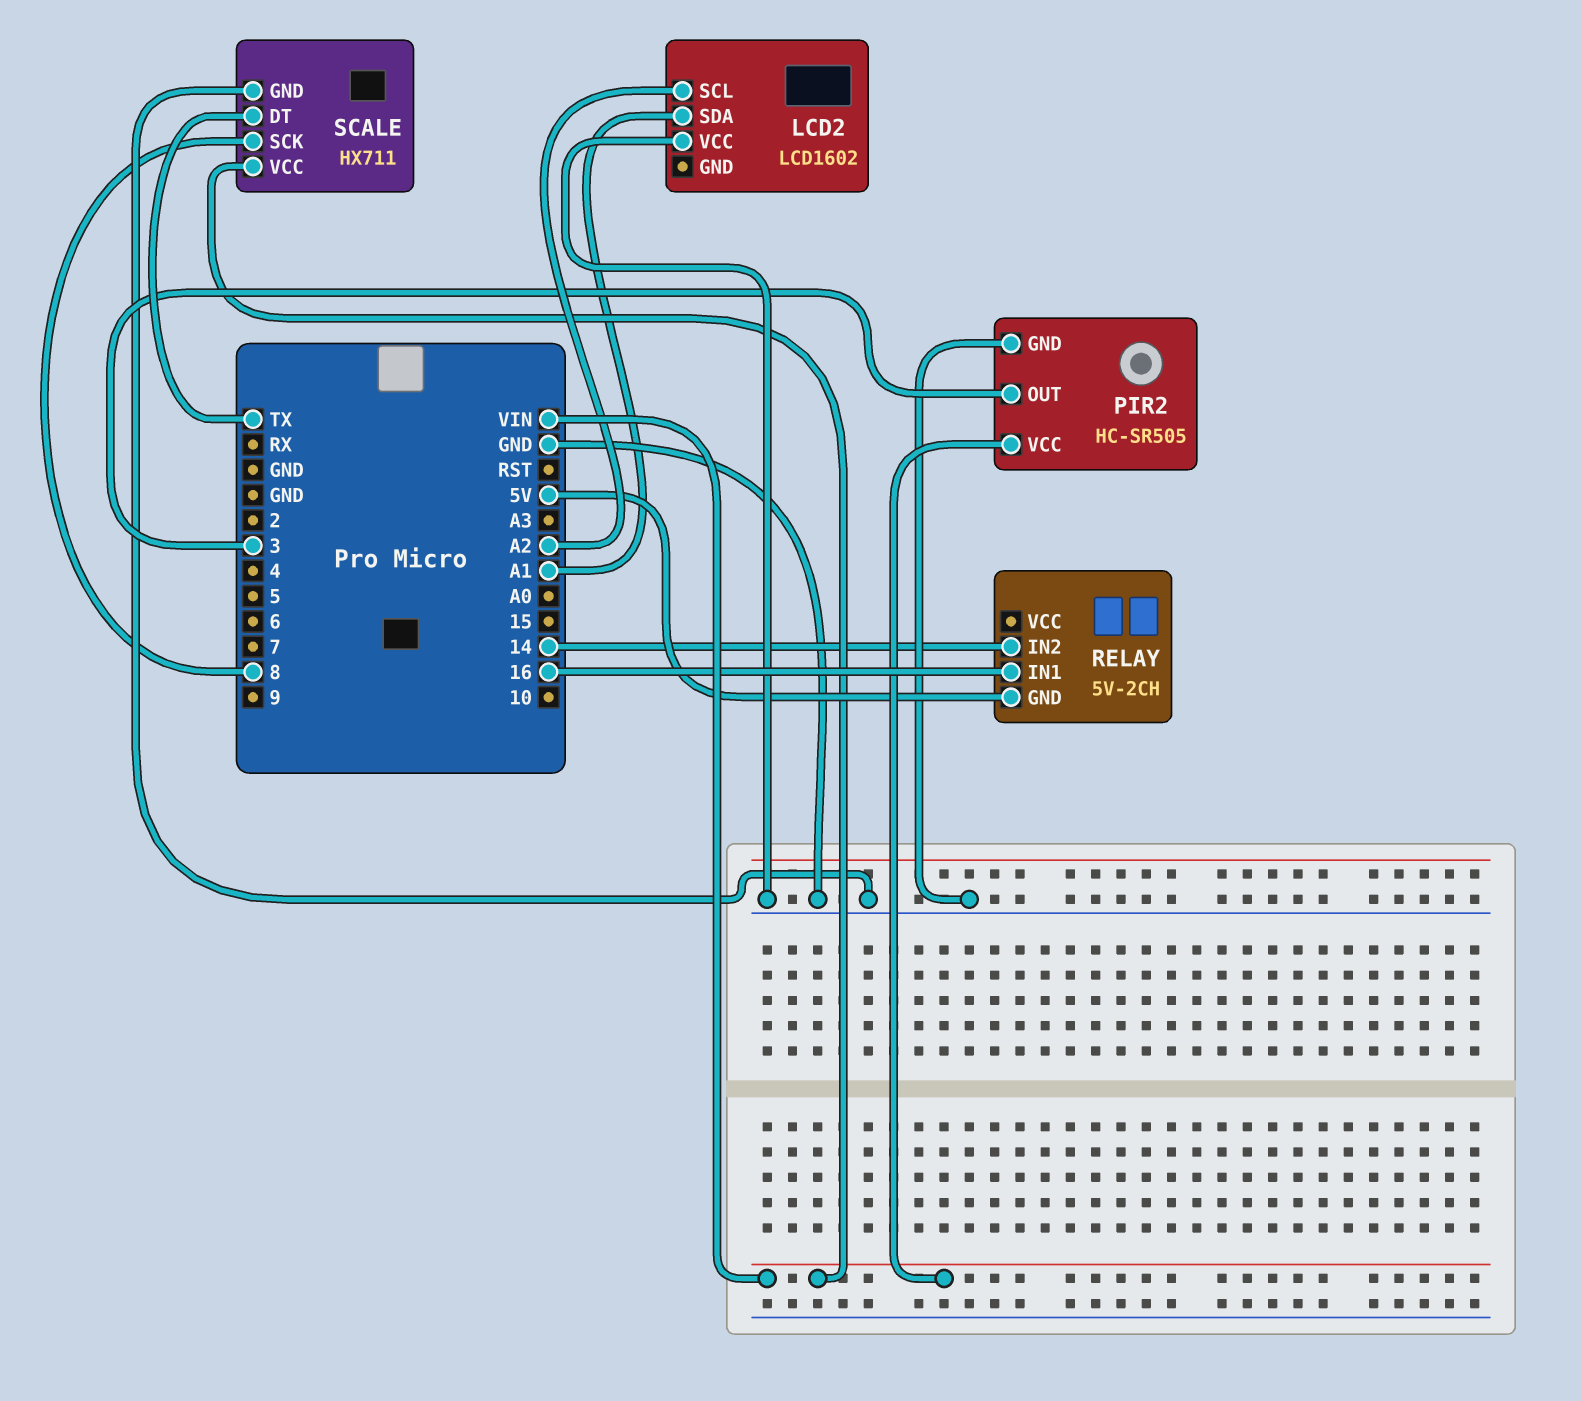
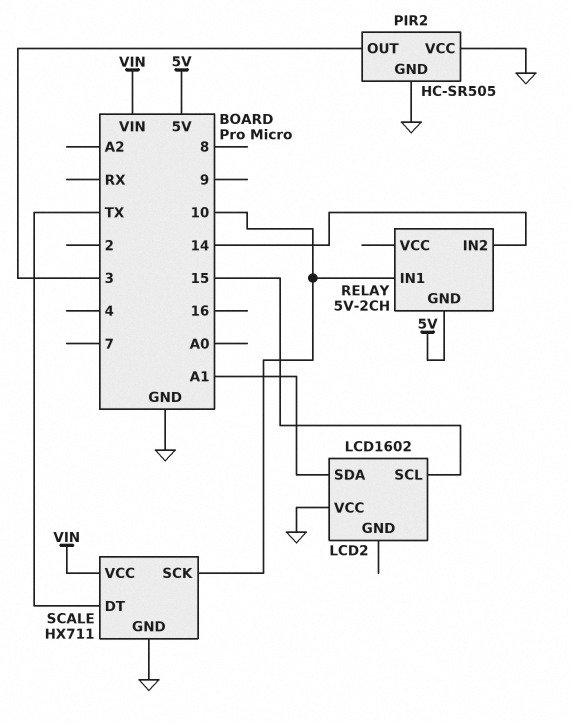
LCD2 pin SCL: A2 -> 15
PIR2 pin VCC: VIN -> GND
RELAY pin IN1: 16 -> 10
SCALE pin SCK: 8 -> 10

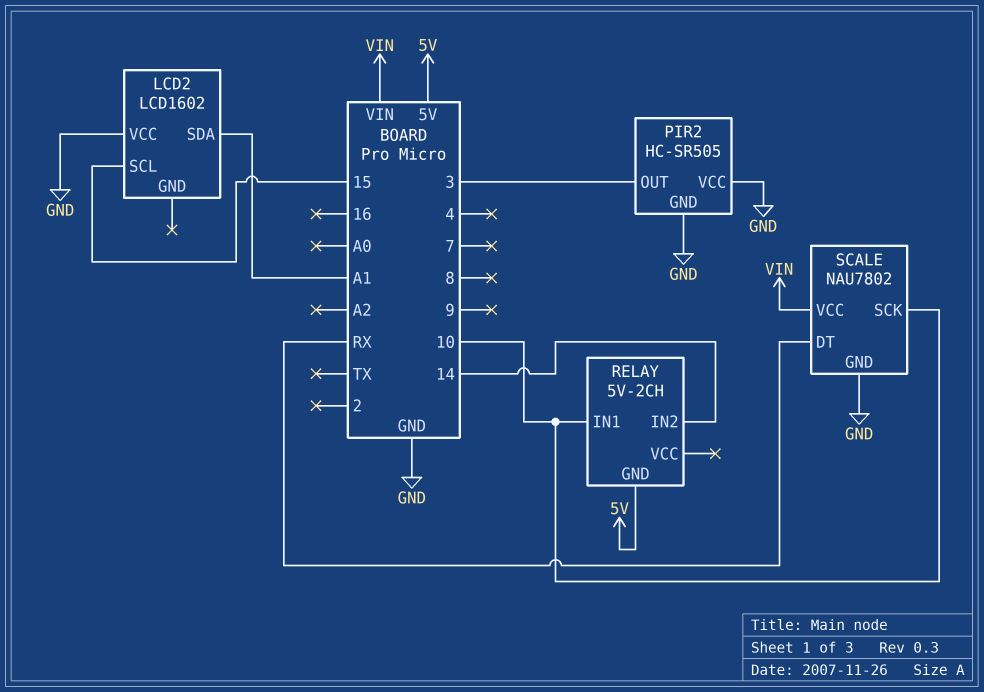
SCALE: HX711 -> NAU7802
SCALE pin DT: TX -> RX

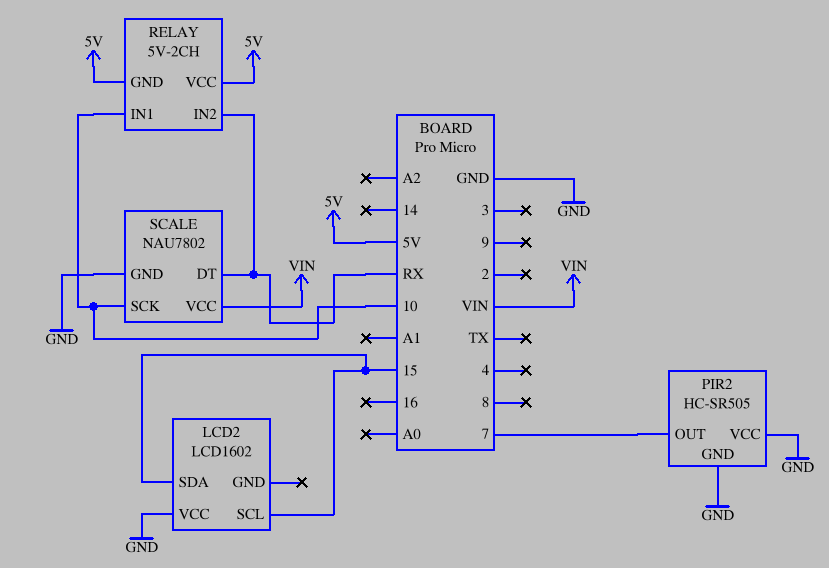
LCD2 pin SDA: A1 -> 15
PIR2 pin OUT: 3 -> 7
RELAY pin IN2: 14 -> RX
RELAY pin VCC: none -> 5V

